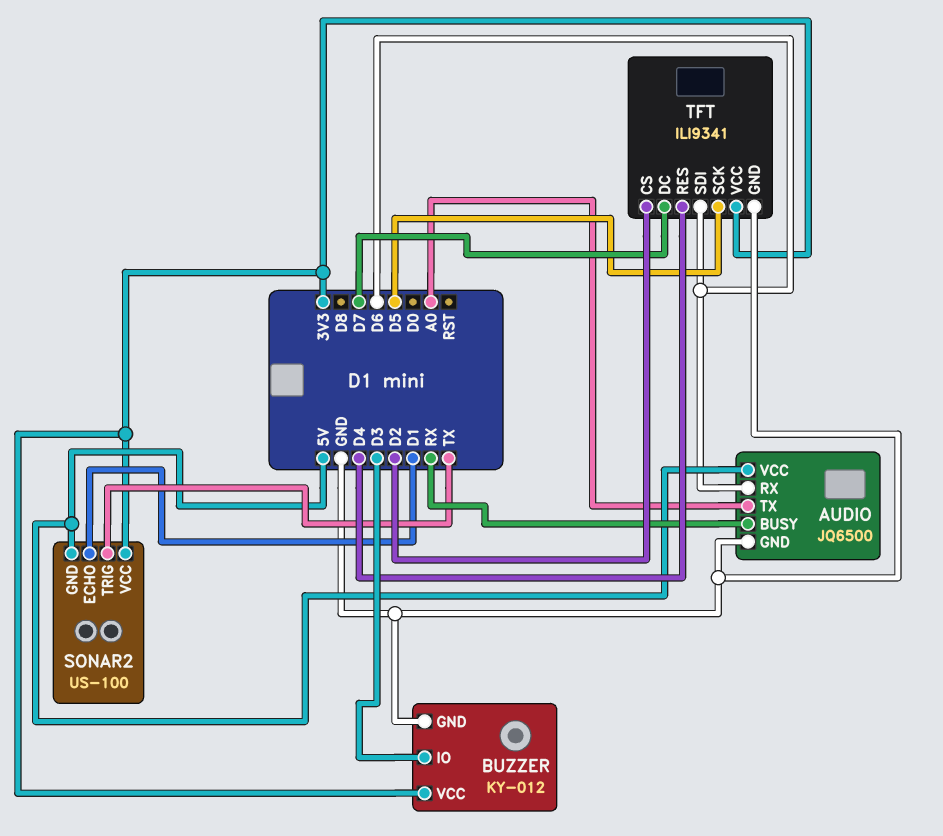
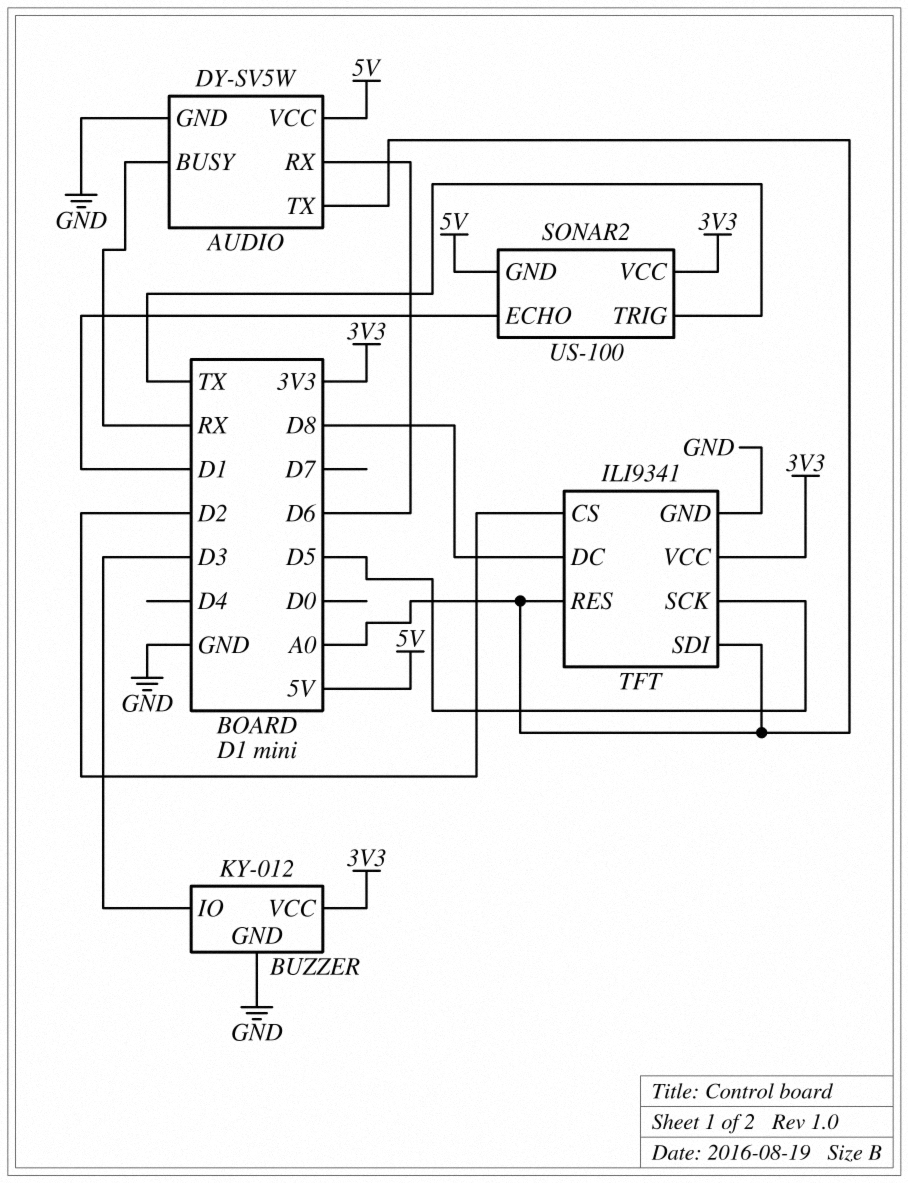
AUDIO: JQ6500 -> DY-SV5W
TFT pin DC: D7 -> D8
TFT pin RES: D4 -> A0
TFT pin SDI: D6 -> A0

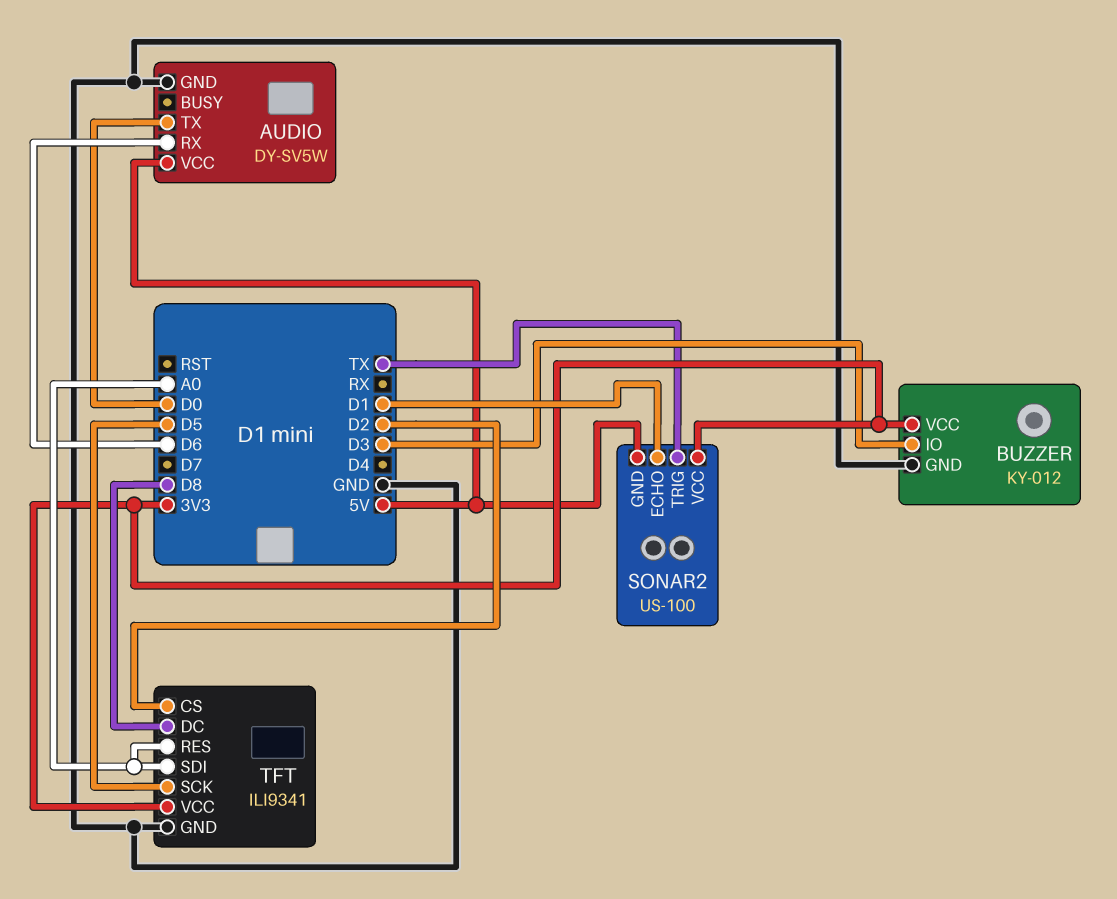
AUDIO pin BUSY: RX -> none
AUDIO pin TX: A0 -> D0

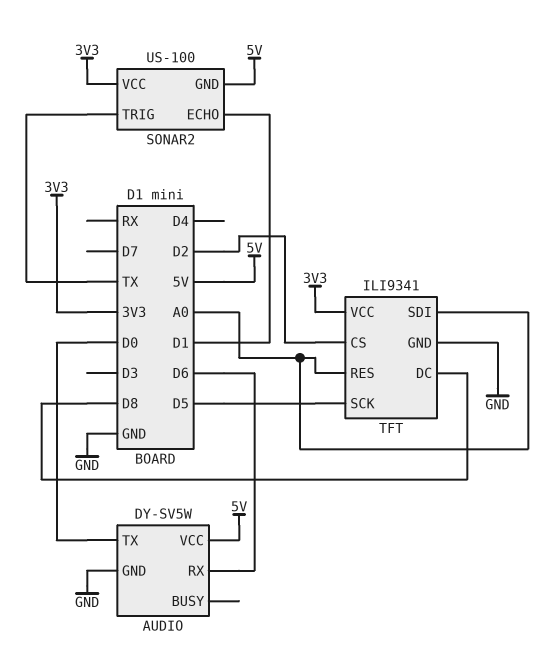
BUZZER: KY-012 -> none
BUZZER pin GND: GND -> none
BUZZER pin IO: D3 -> none
BUZZER pin VCC: 3V3 -> none

